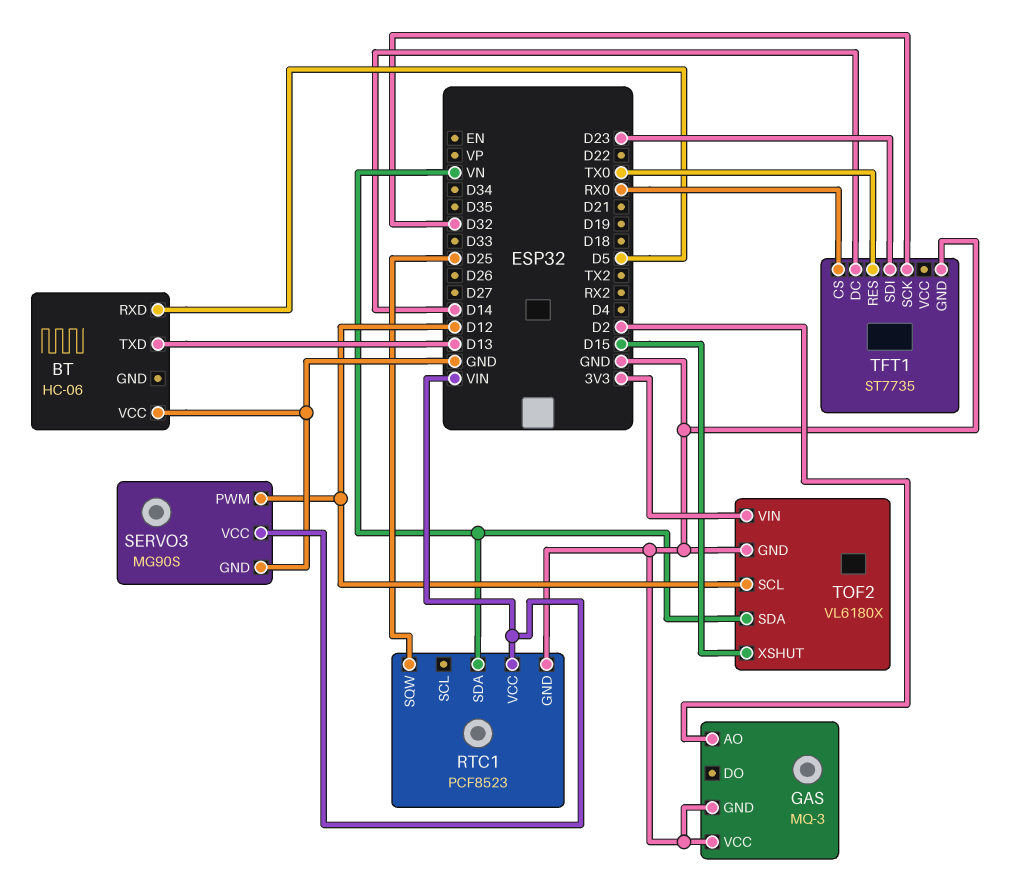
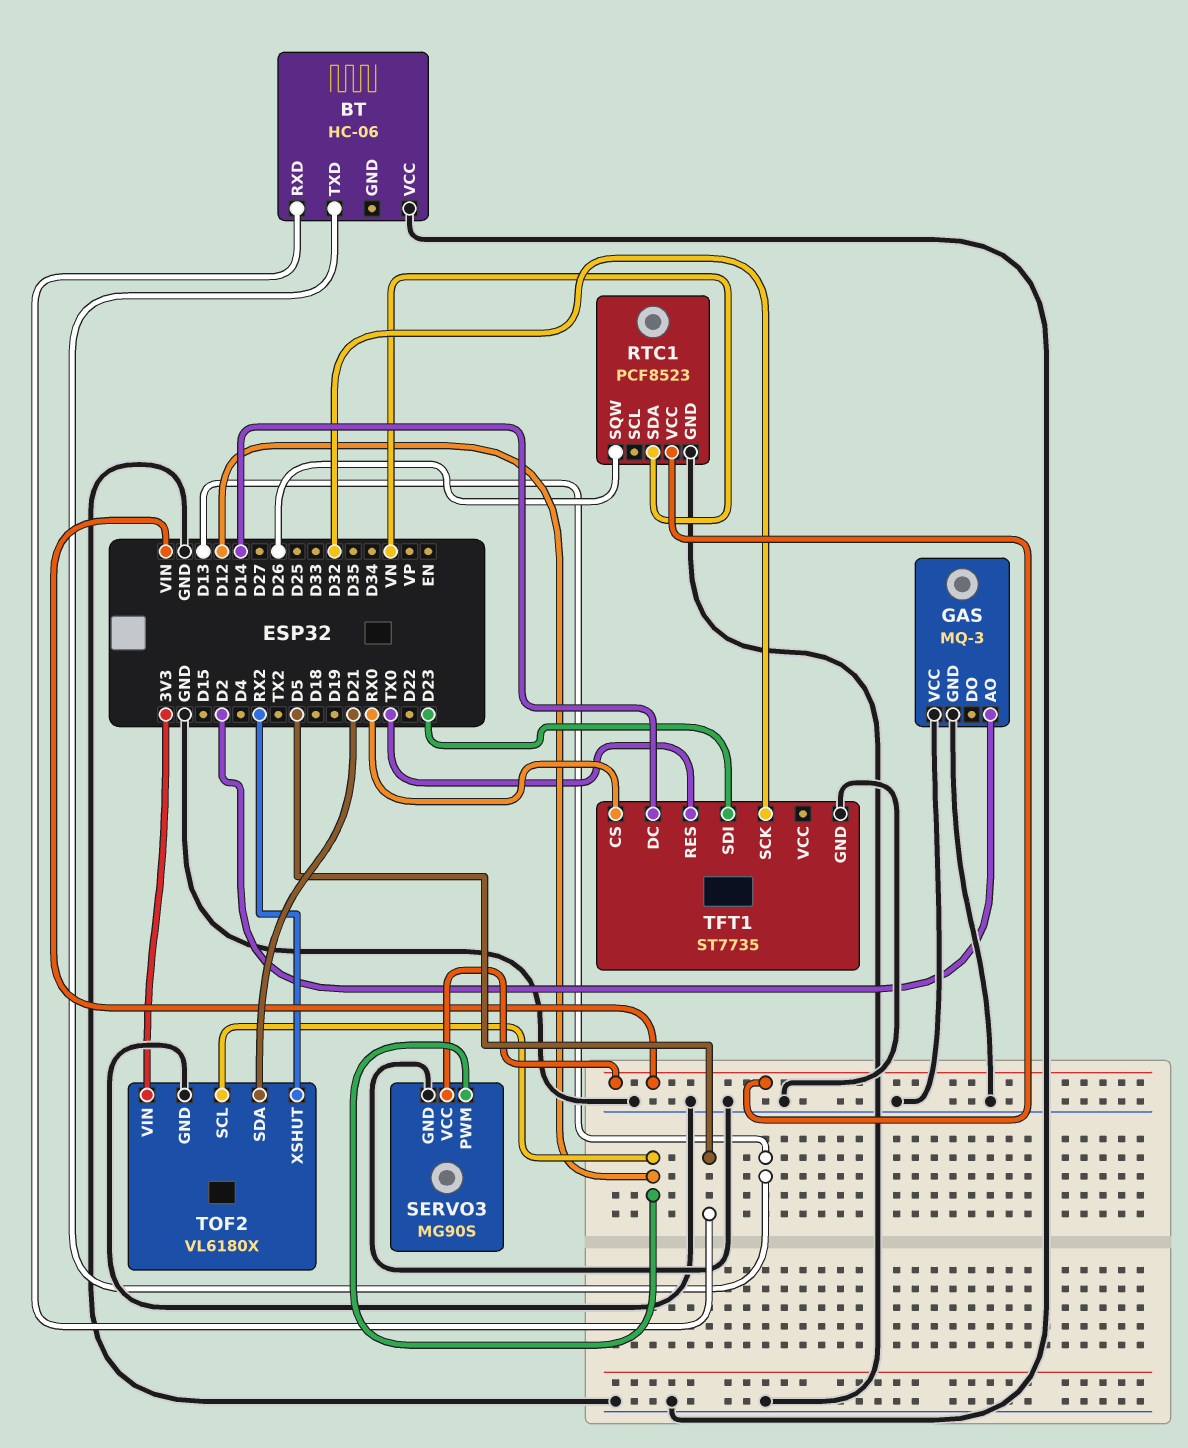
RTC1 pin SQW: D25 -> D26
TOF2 pin SDA: VN -> D21
TOF2 pin XSHUT: D15 -> RX2

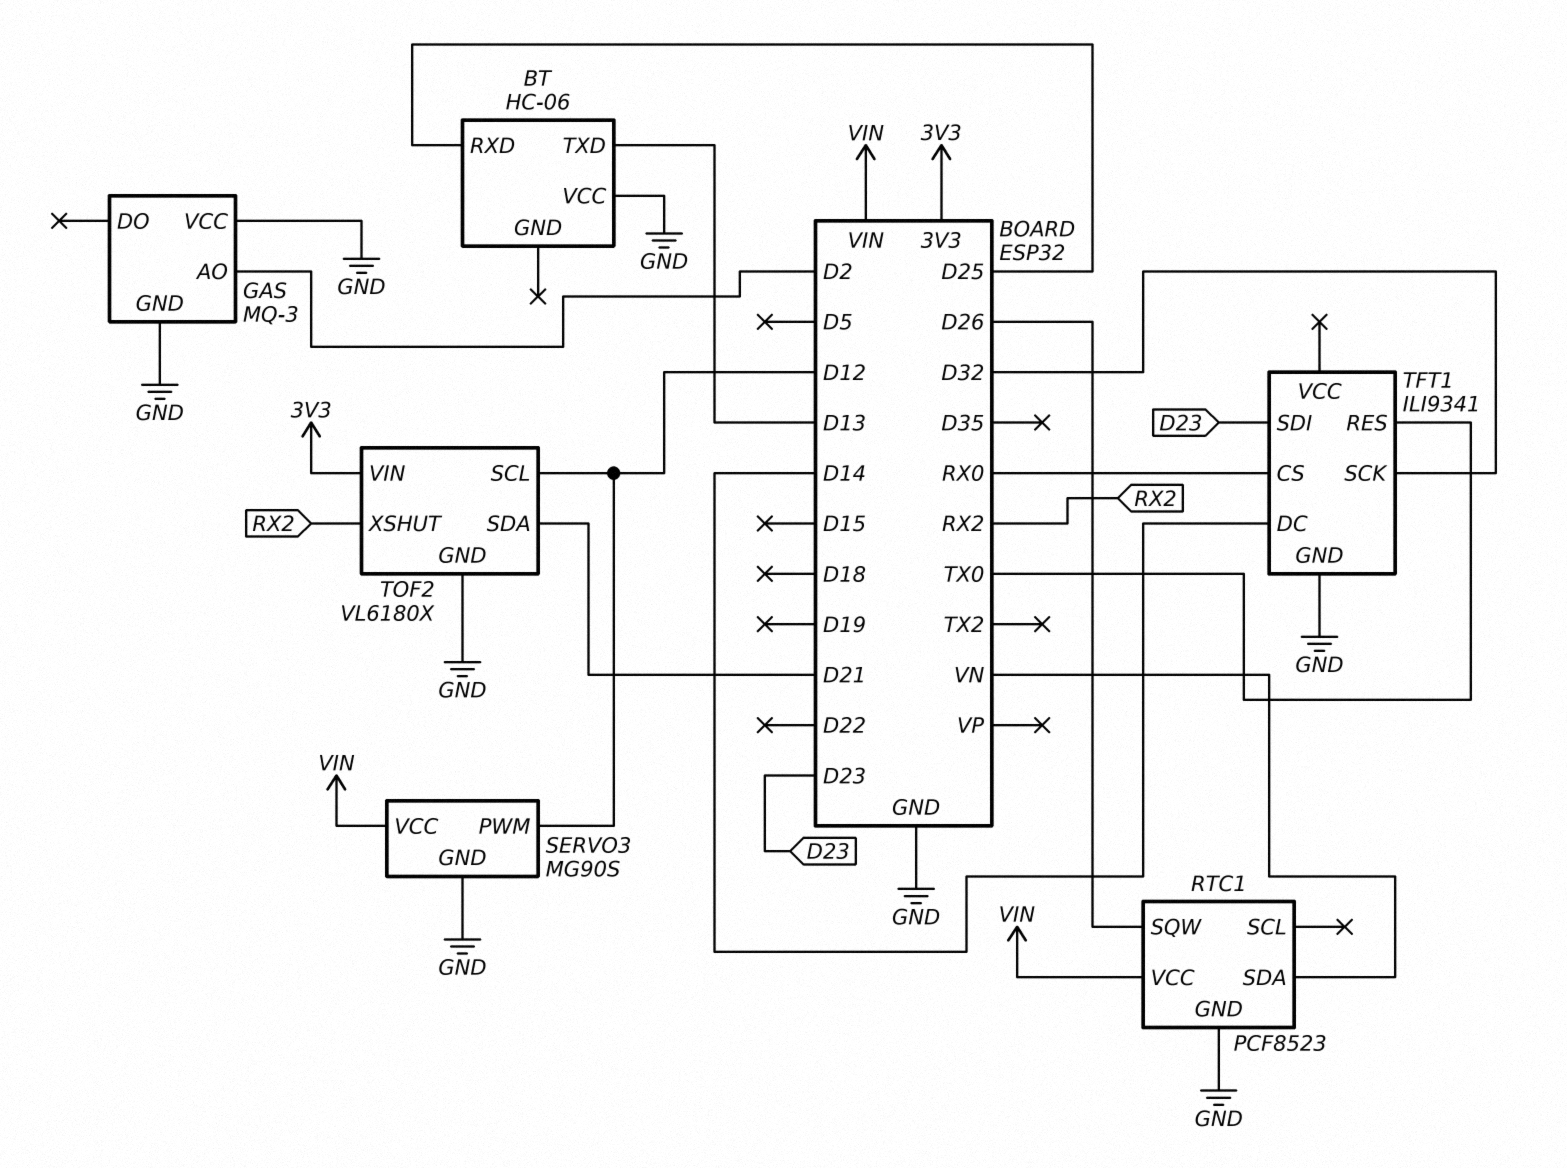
BT pin RXD: D5 -> D25
TFT1: ST7735 -> ILI9341

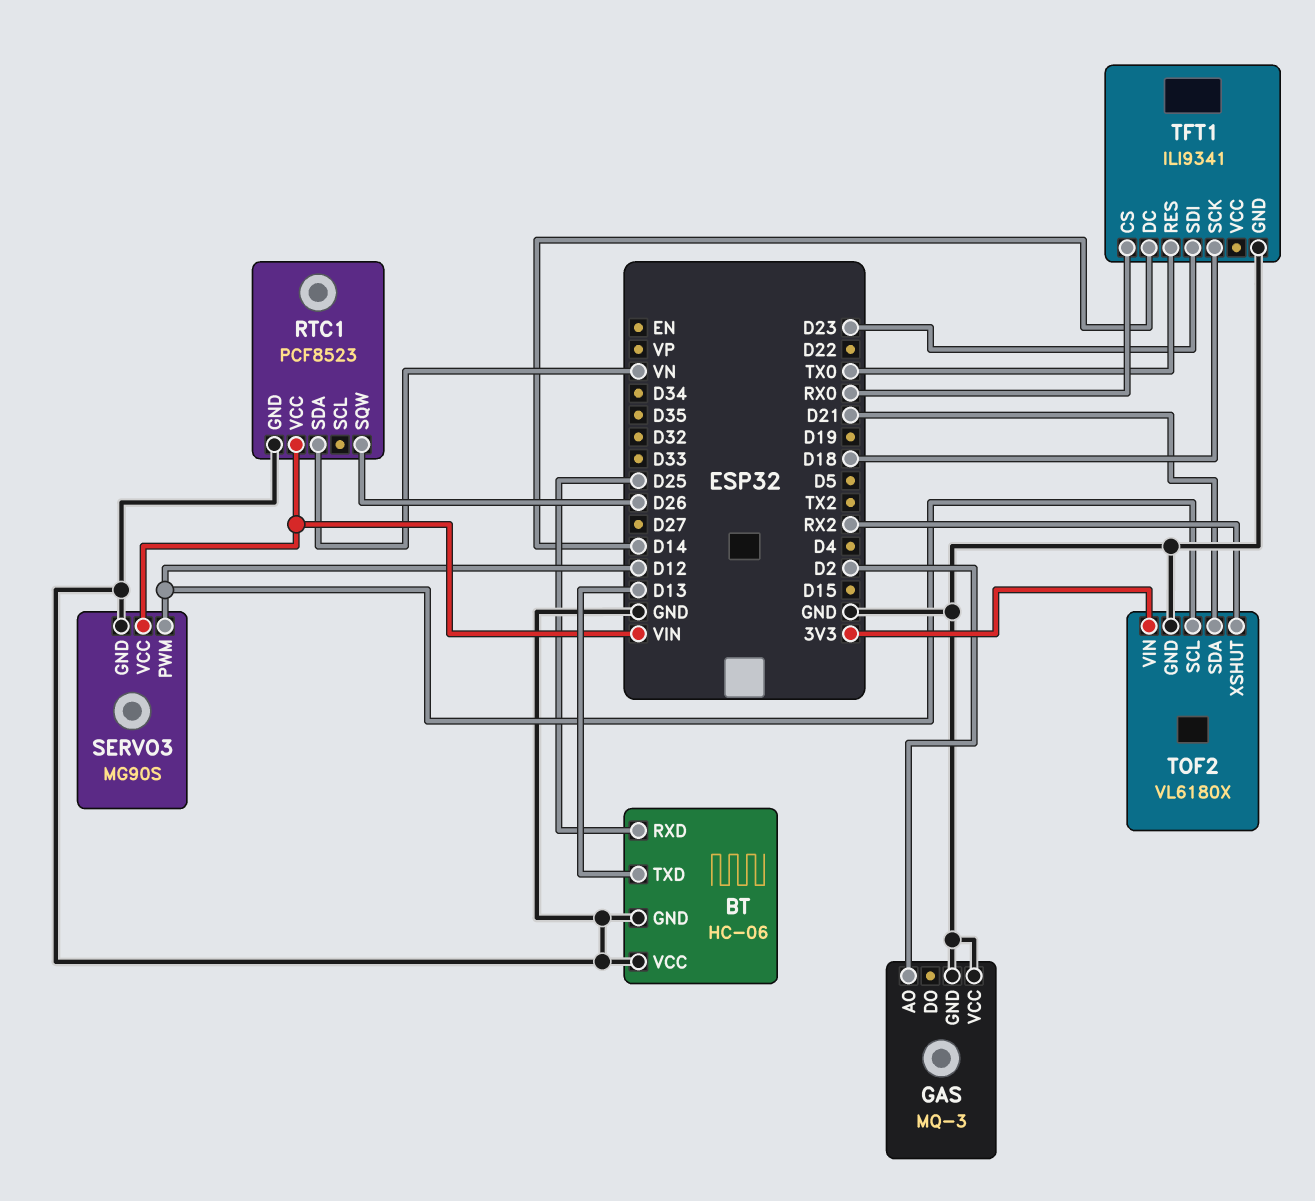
BT pin GND: none -> GND
TFT1 pin SCK: D32 -> D18

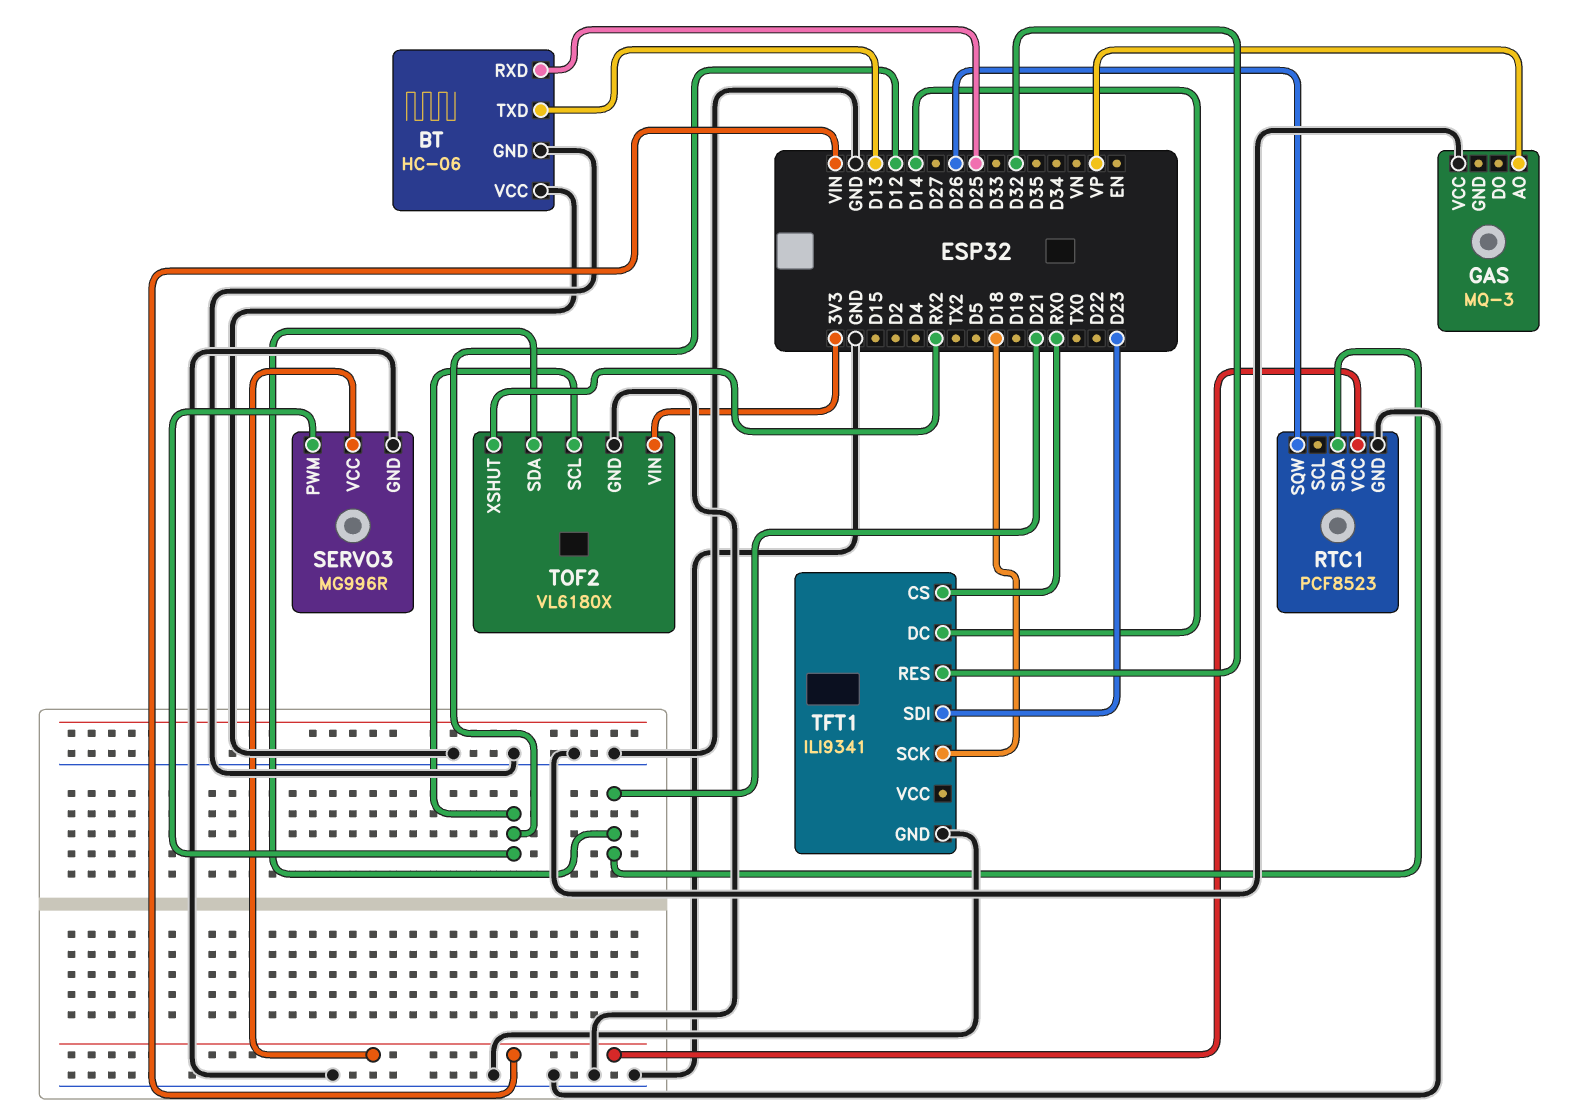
GAS pin AO: D2 -> VP
GAS pin GND: GND -> none
RTC1 pin SDA: VN -> D21
SERVO3: MG90S -> MG996R
TFT1 pin RES: TX0 -> D32

